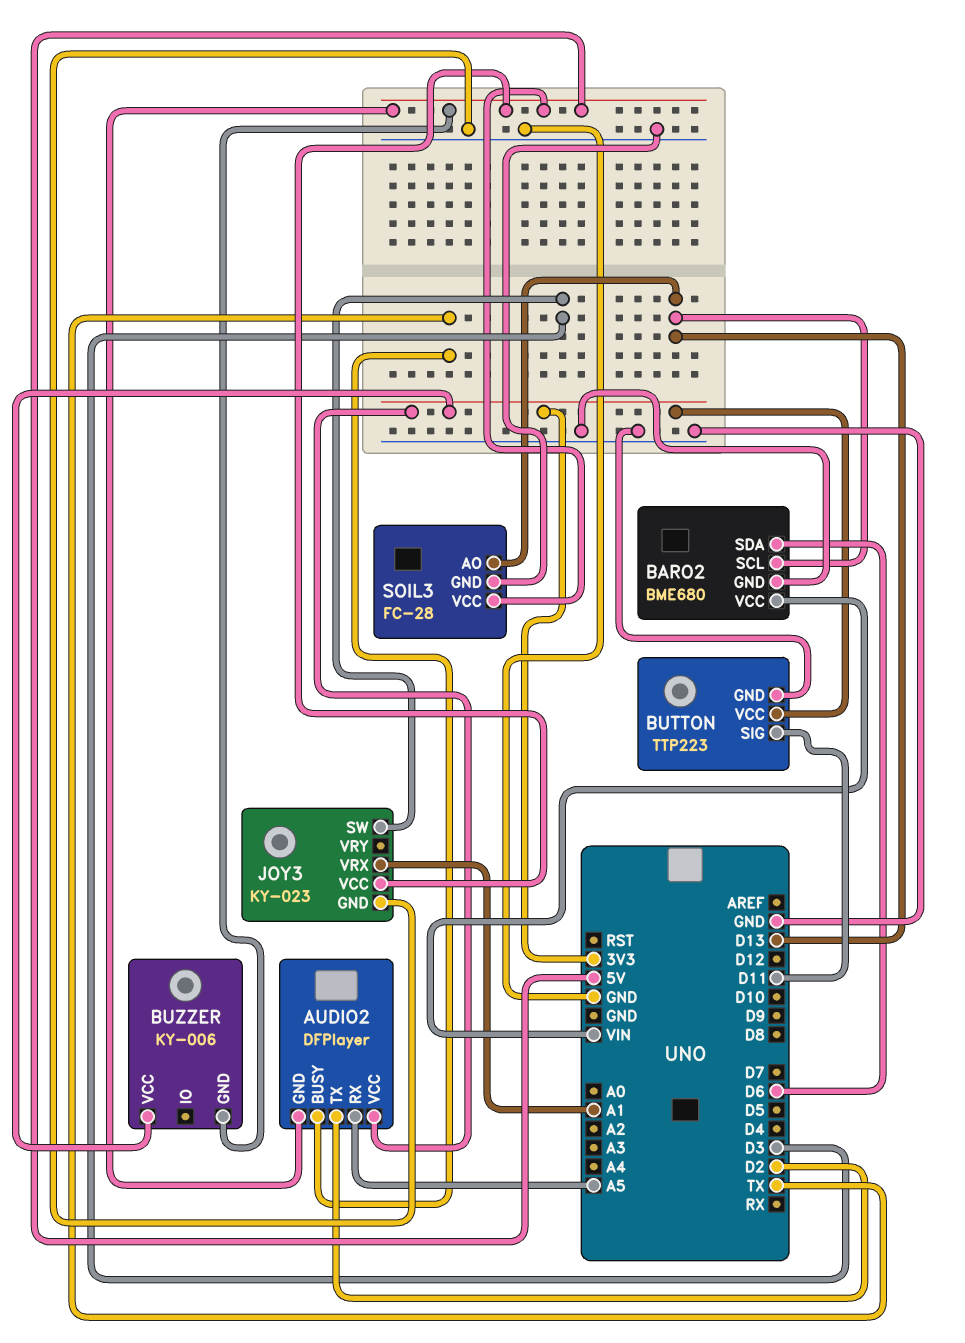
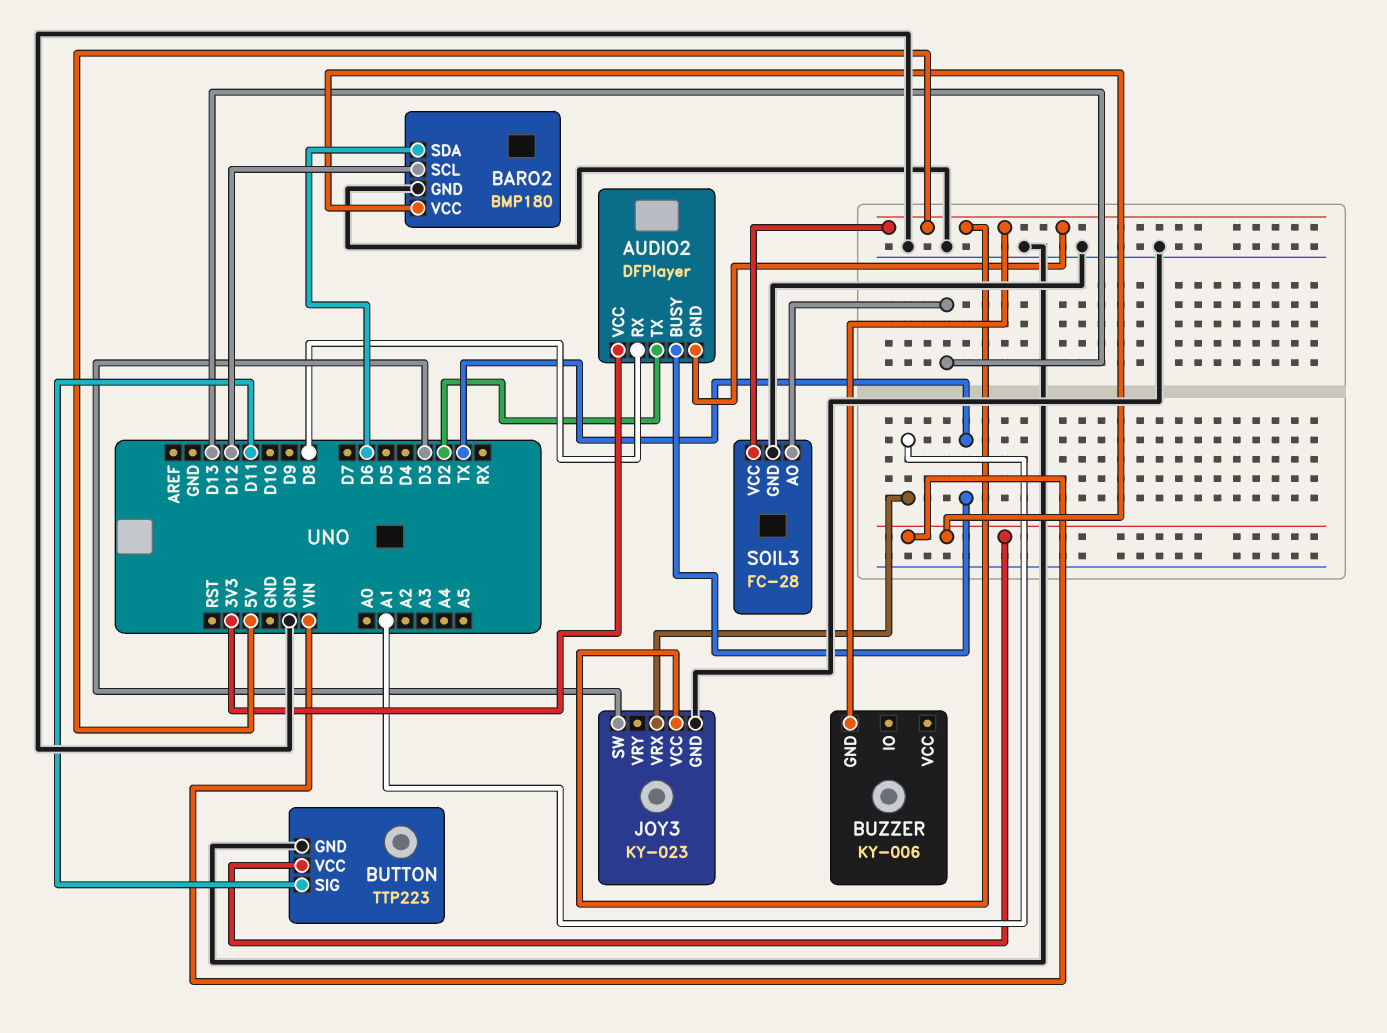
AUDIO2 pin RX: A5 -> D8
BARO2: BME680 -> BMP180
BARO2 pin SCL: D13 -> D12
BUTTON pin VCC: 3V3 -> VIN
BUZZER pin VCC: 3V3 -> none

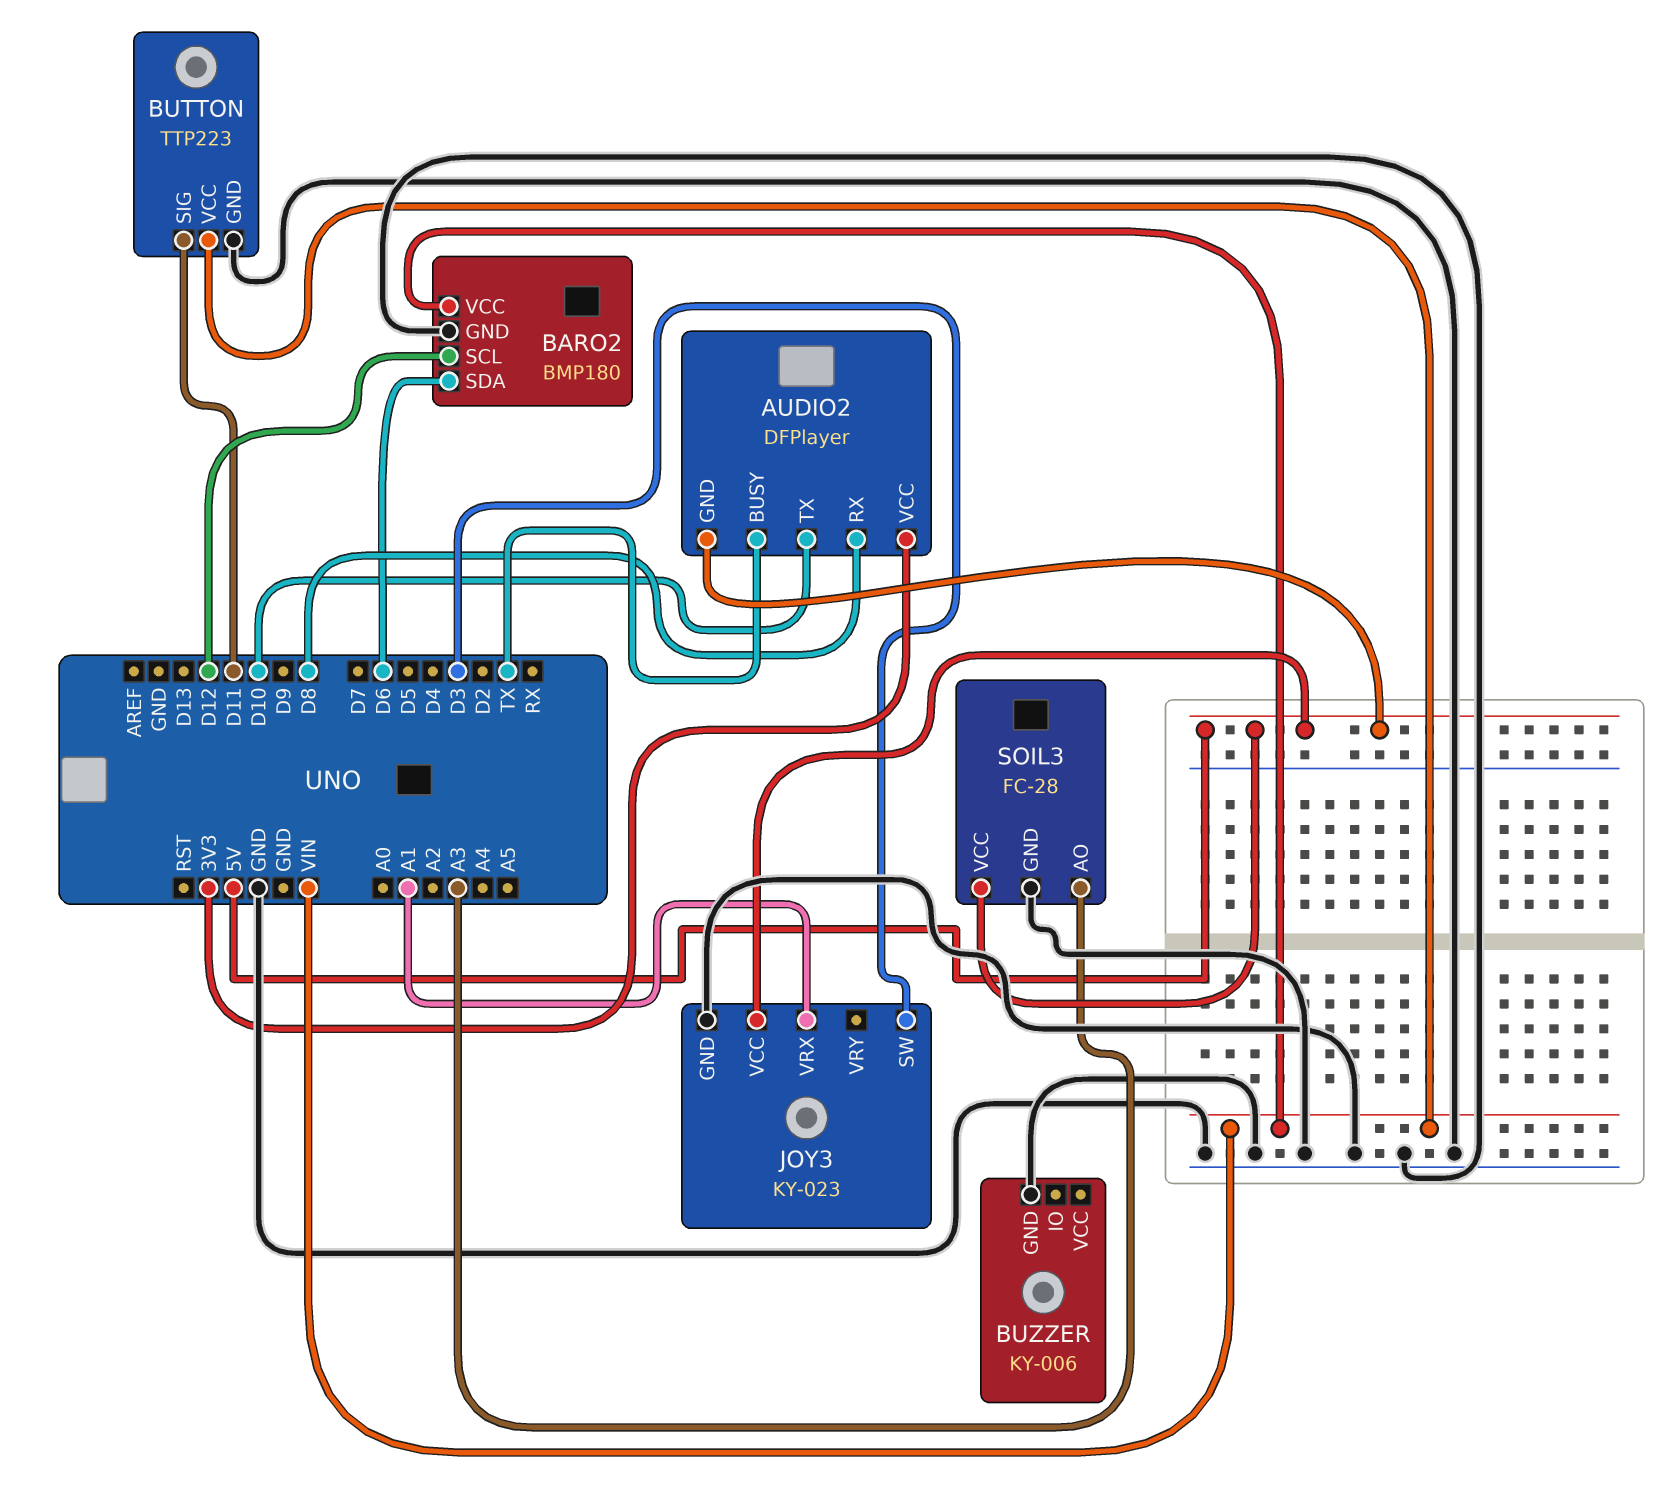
AUDIO2 pin TX: D2 -> D10
BUZZER pin GND: 5V -> GND
SOIL3 pin AO: D13 -> A3

